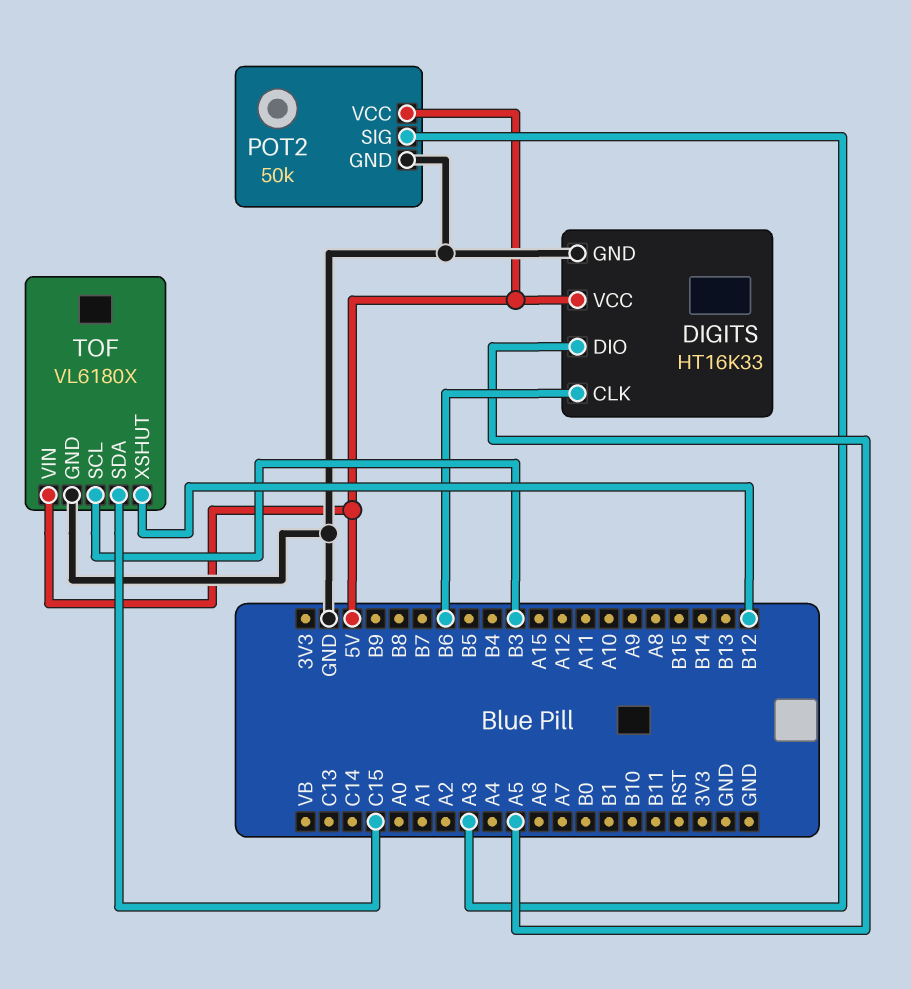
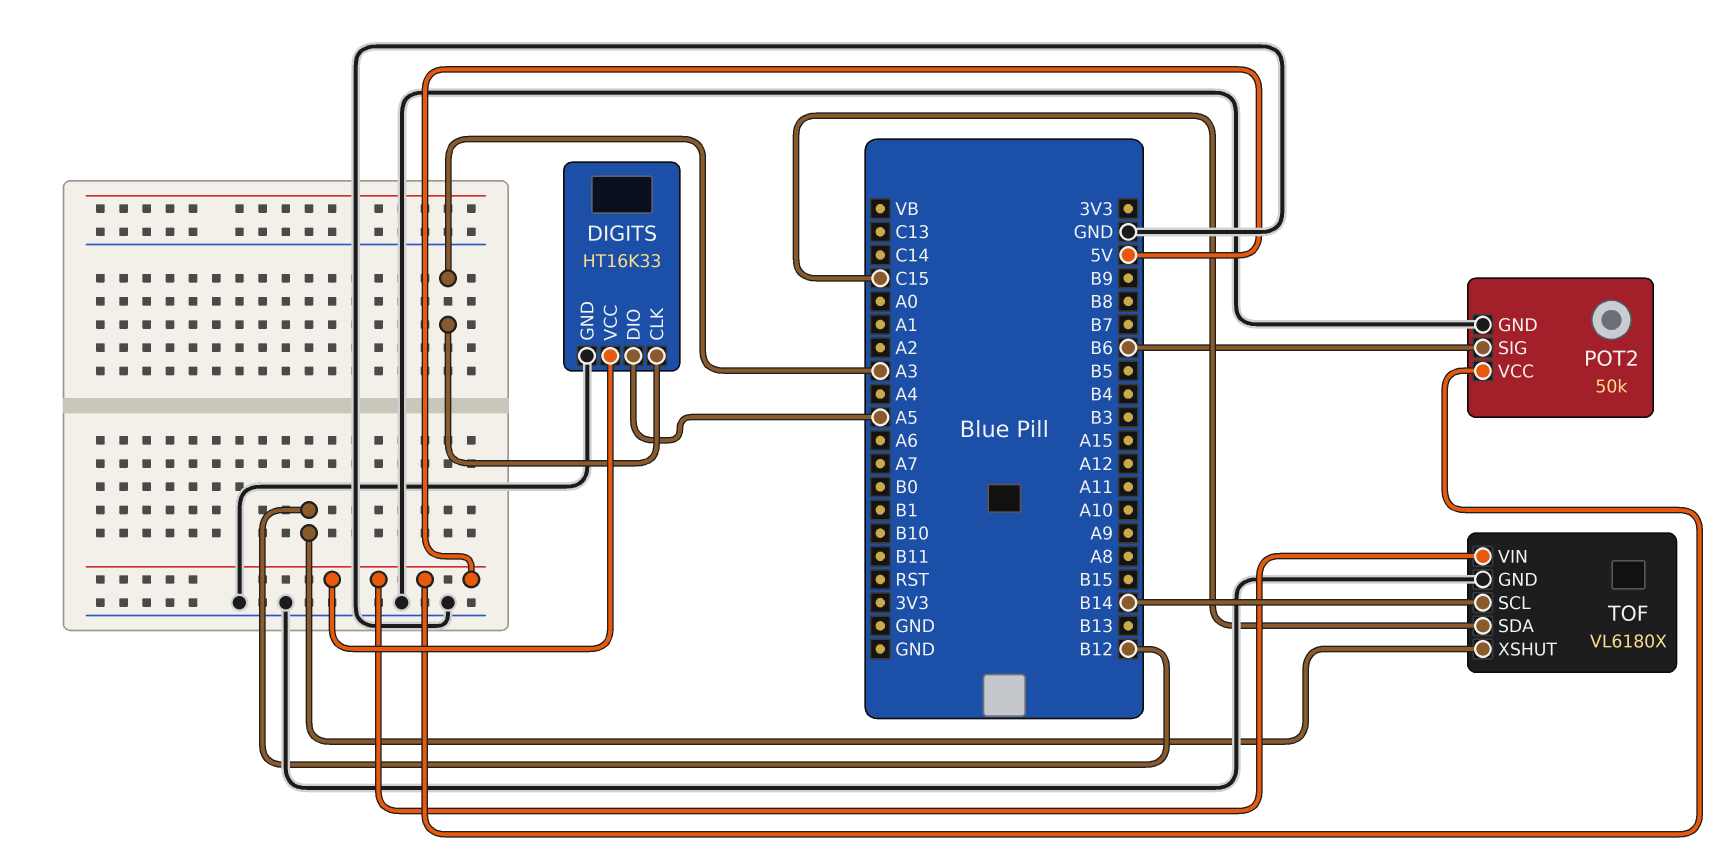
DIGITS pin CLK: B6 -> A3
POT2 pin SIG: A3 -> B6
TOF pin SCL: B3 -> B14

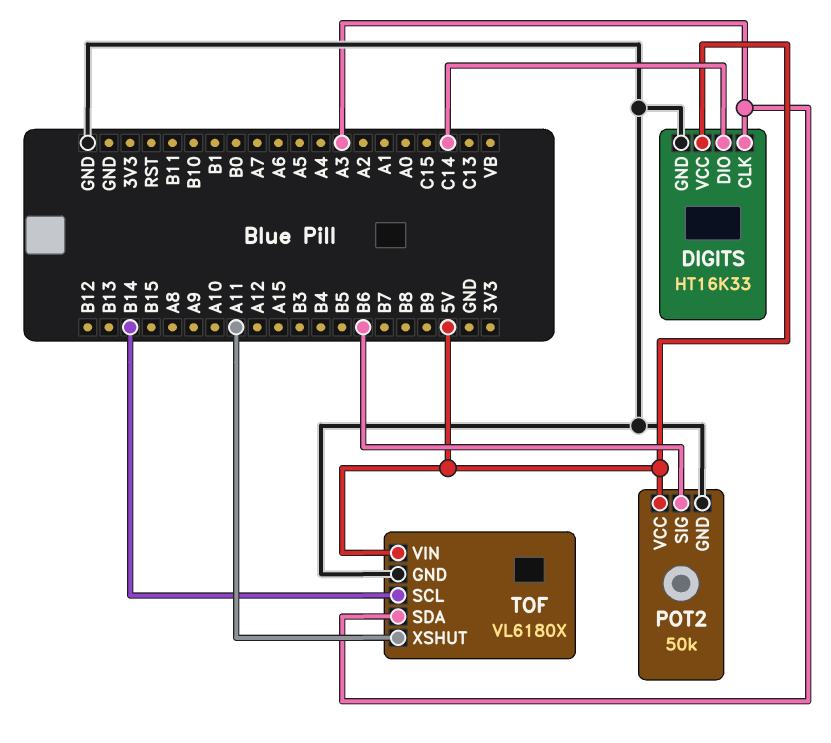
DIGITS pin DIO: A5 -> C14
TOF pin SDA: C15 -> A3
TOF pin XSHUT: B12 -> A11

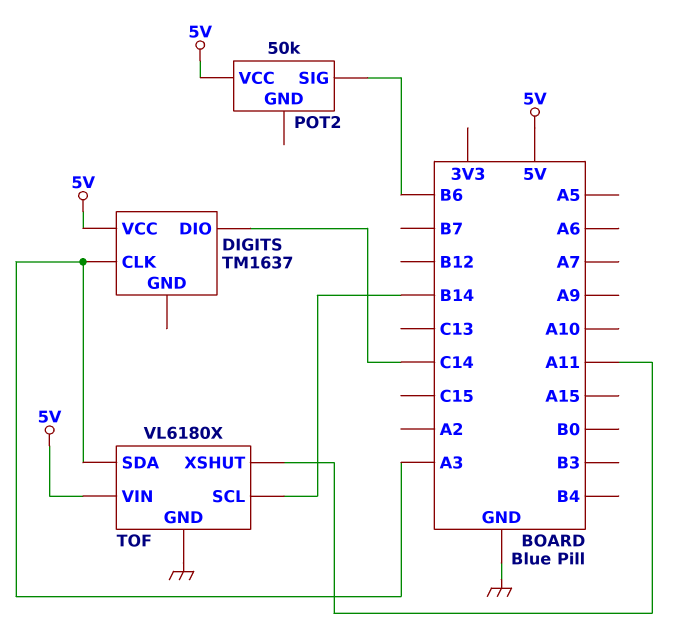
DIGITS: HT16K33 -> TM1637
DIGITS pin GND: GND -> none
POT2 pin GND: GND -> none

